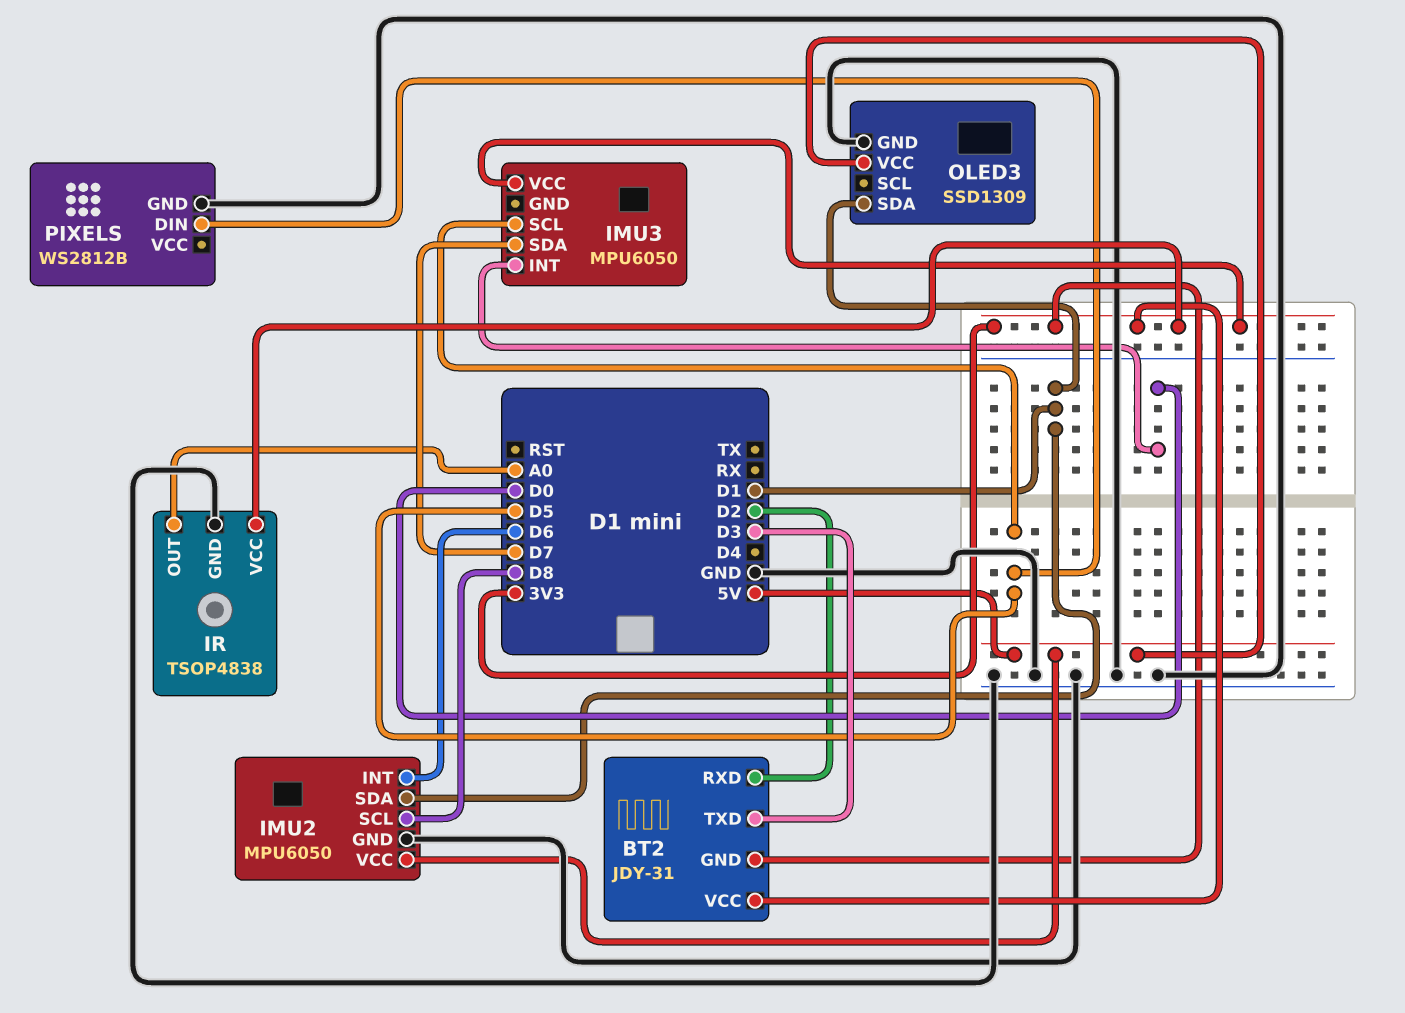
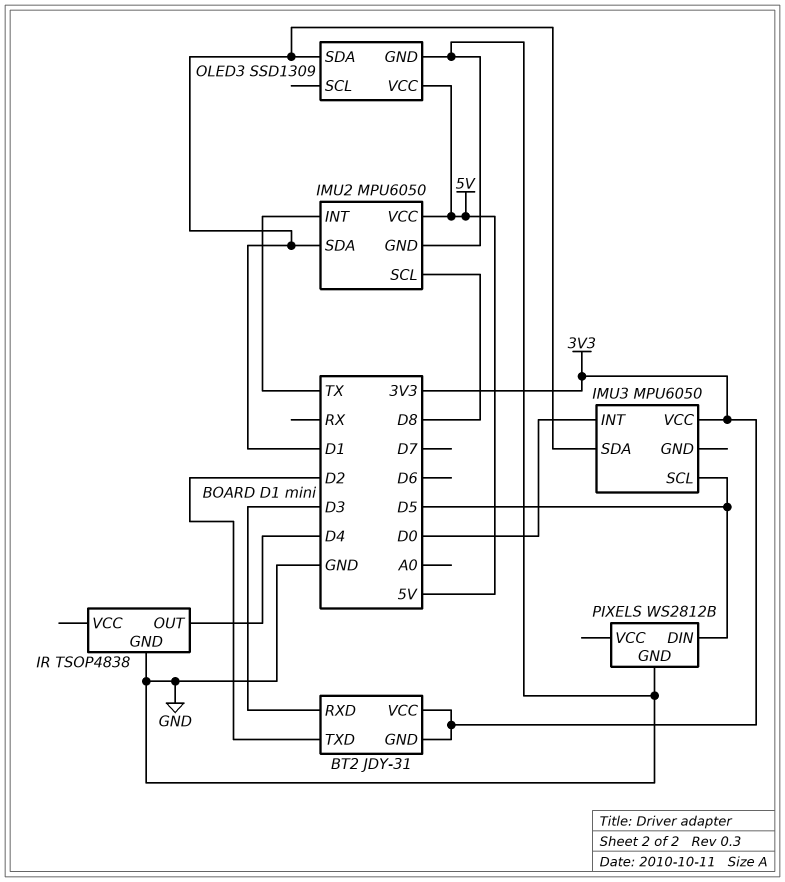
BT2 pin RXD: D2 -> D3
BT2 pin TXD: D3 -> D2
IMU2 pin INT: D6 -> TX
IMU3 pin SDA: D7 -> D1
IR pin OUT: A0 -> D4
IR pin VCC: 3V3 -> none

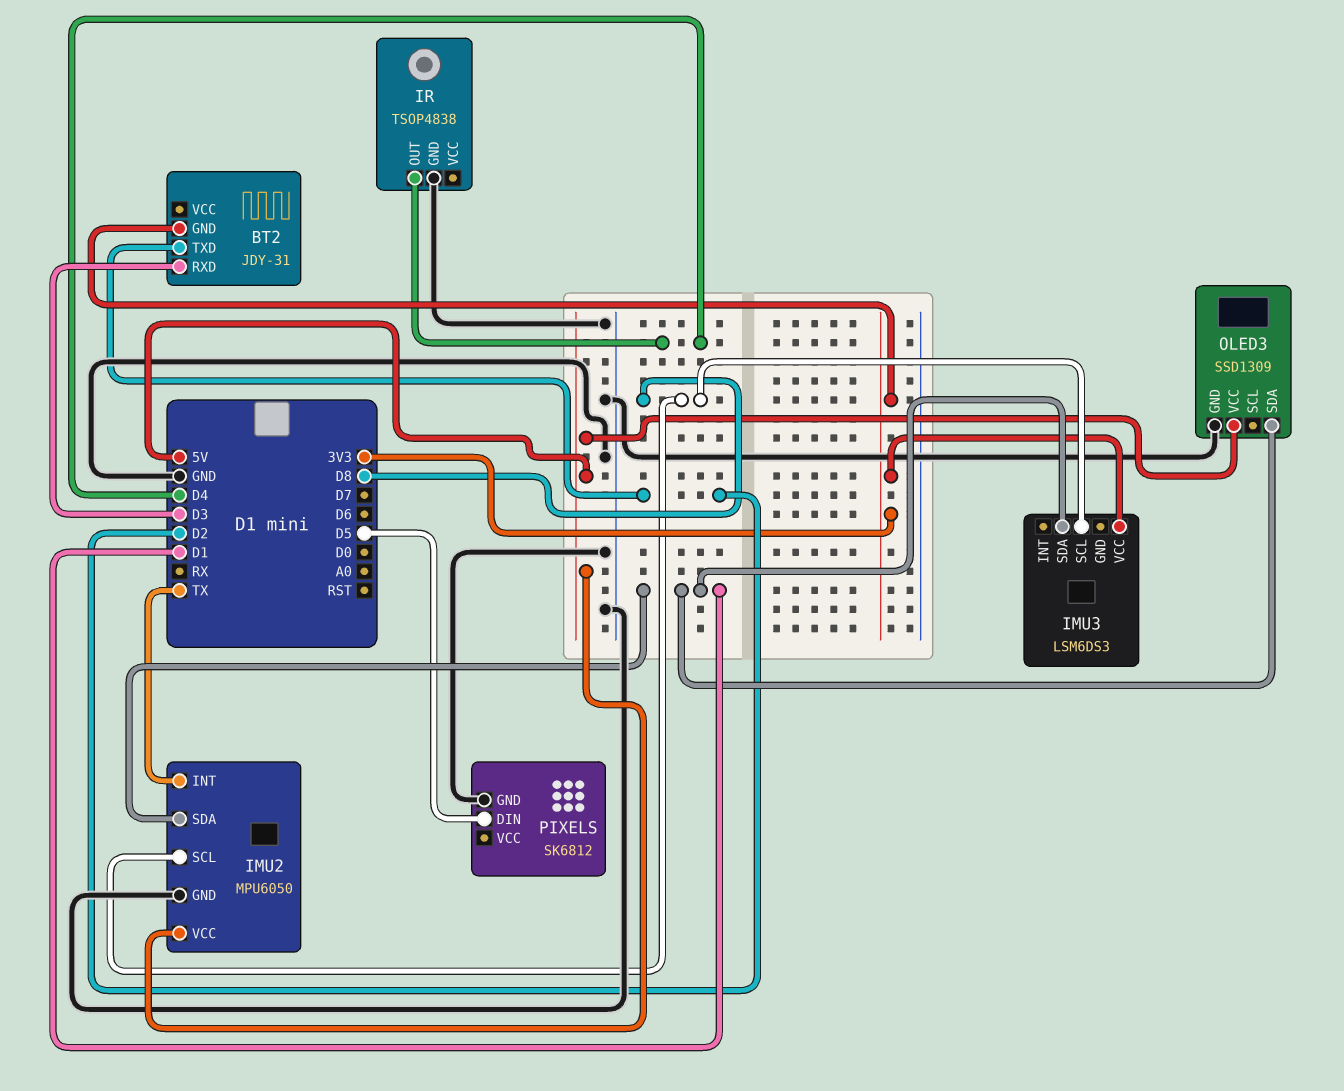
BT2 pin VCC: 3V3 -> none
IMU3: MPU6050 -> LSM6DS3
IMU3 pin INT: D0 -> none
IMU3 pin SCL: D5 -> D8
PIXELS: WS2812B -> SK6812

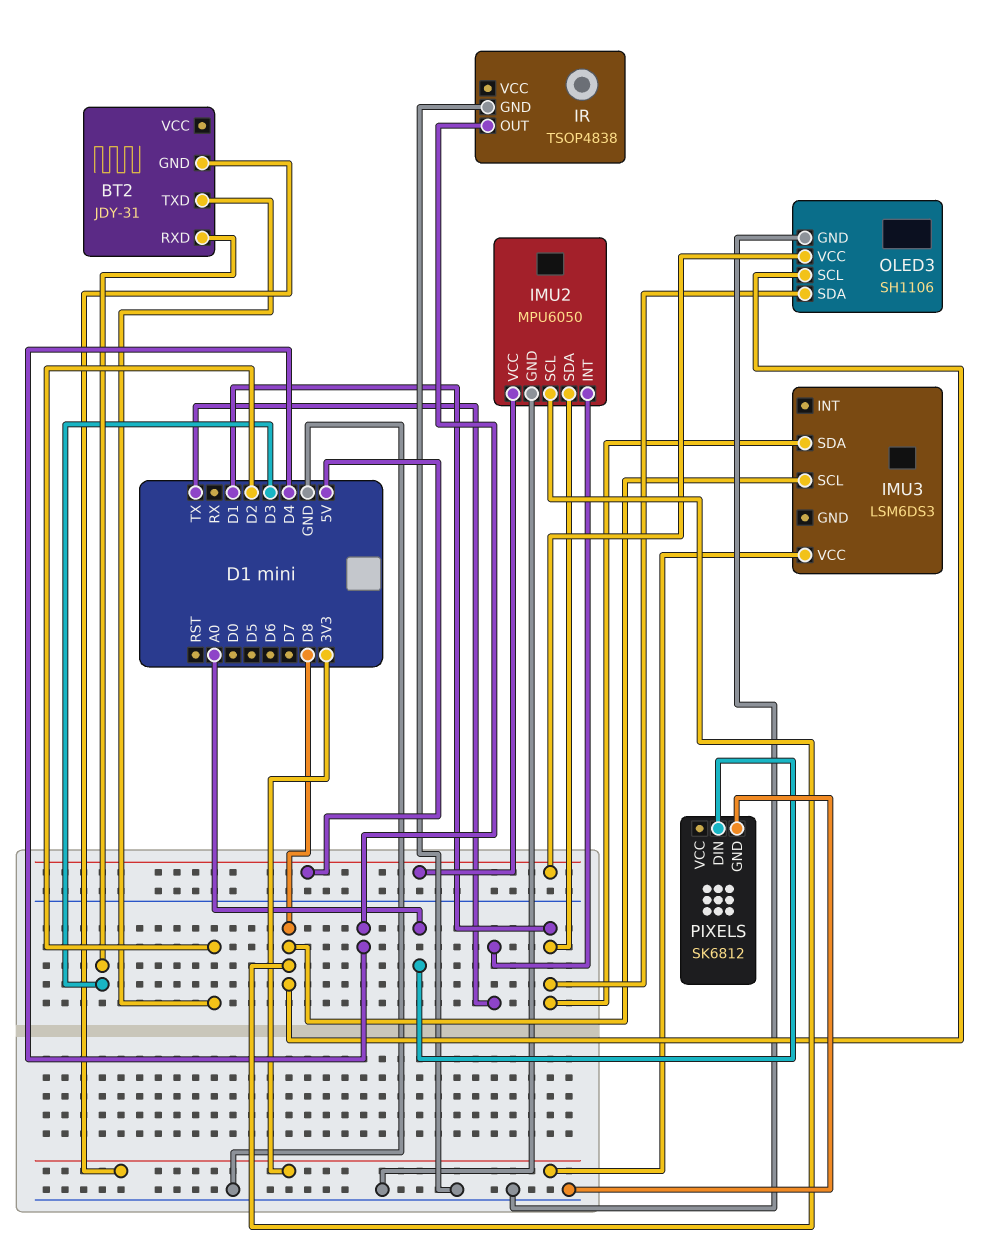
OLED3: SSD1309 -> SH1106
OLED3 pin SCL: none -> D8
PIXELS pin DIN: D5 -> A0

